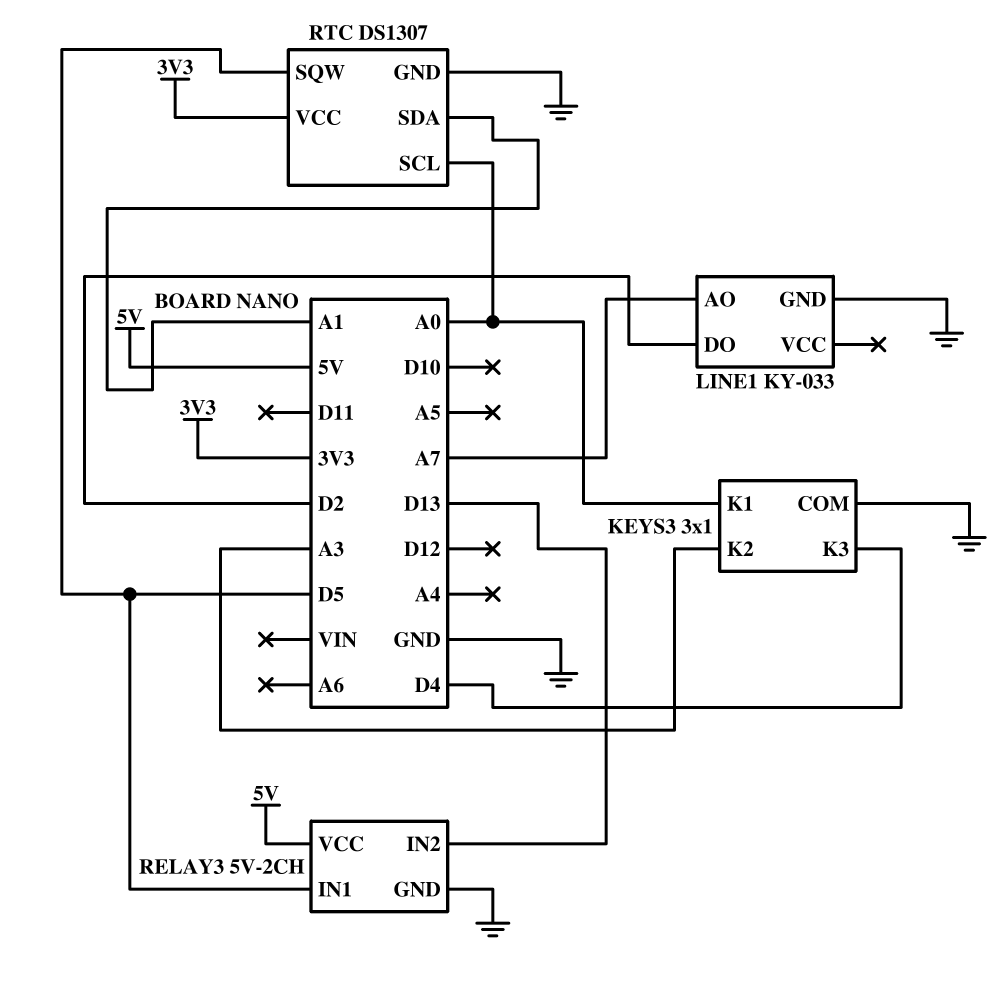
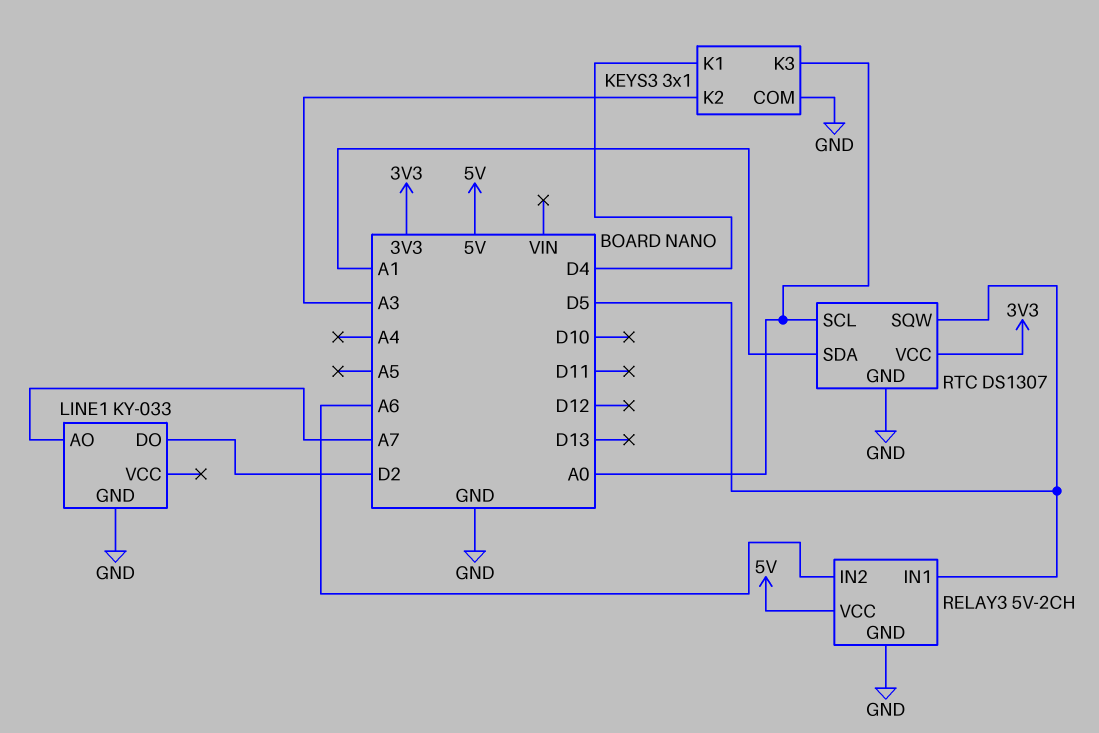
KEYS3 pin K1: A0 -> D4
KEYS3 pin K3: D4 -> A0
RELAY3 pin IN2: D13 -> A6

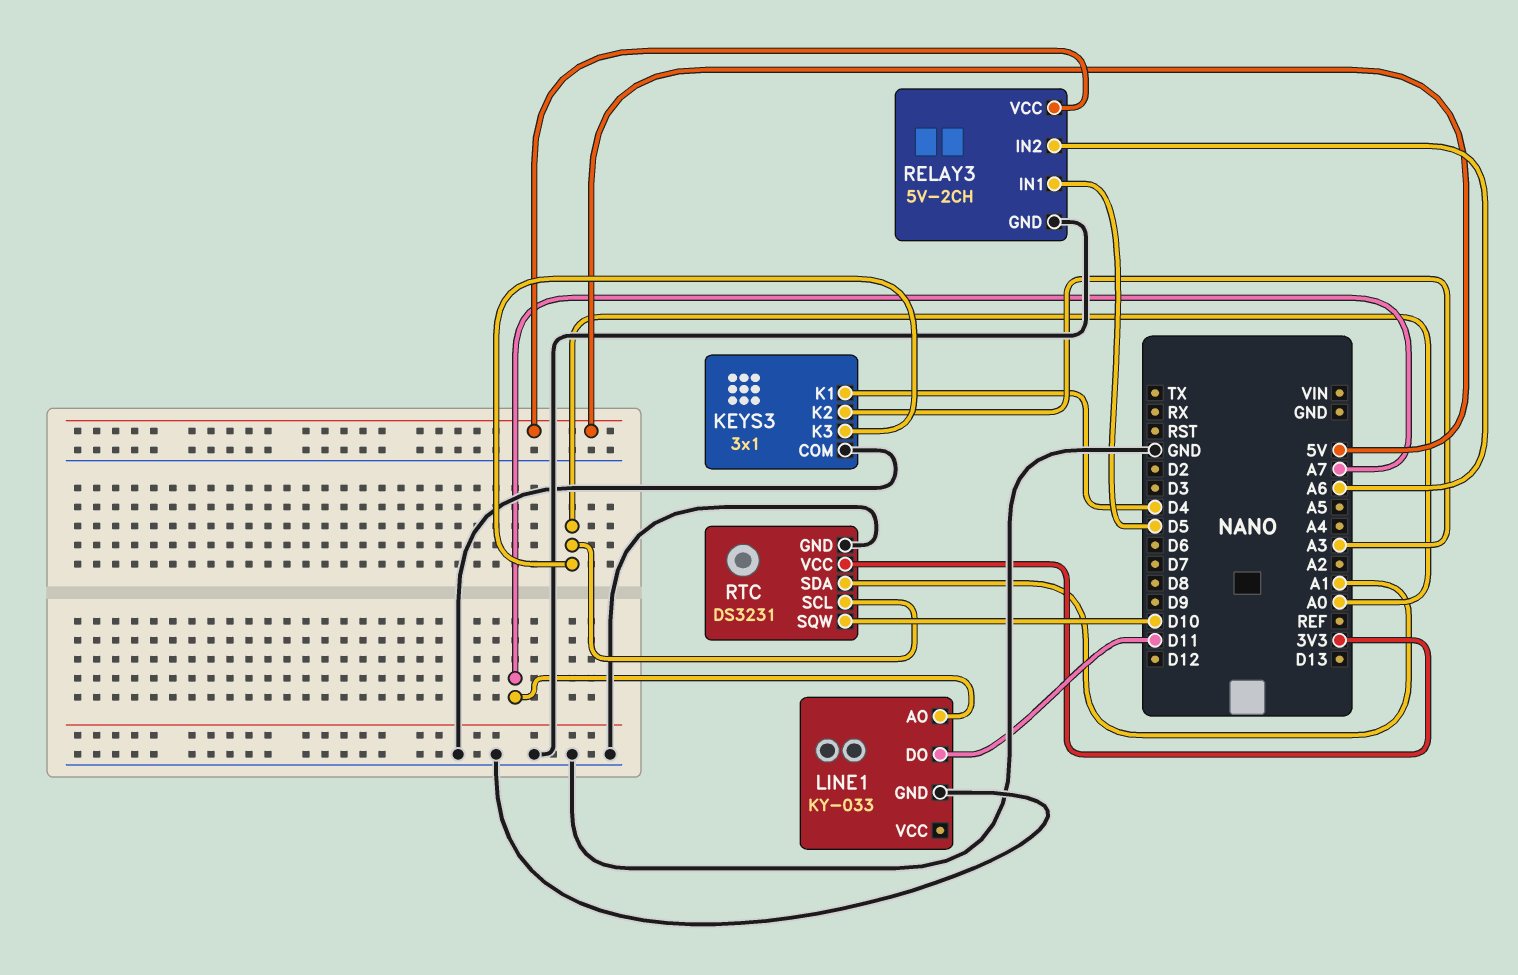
LINE1 pin DO: D2 -> D11
RTC: DS1307 -> DS3231
RTC pin SQW: D5 -> D10

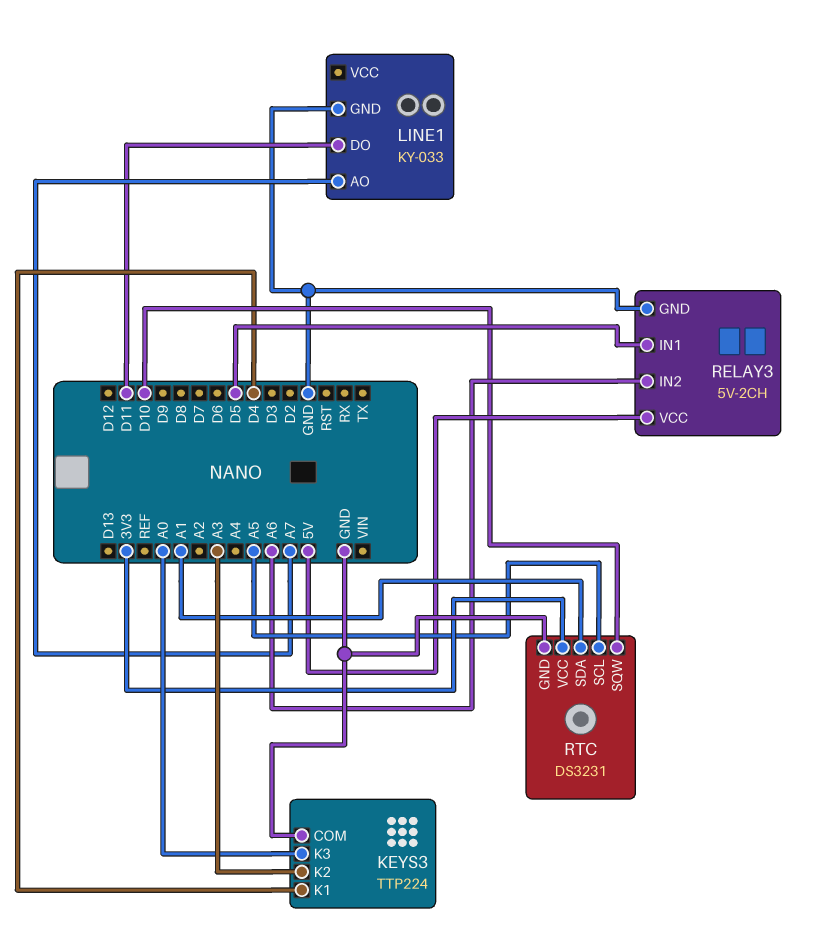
KEYS3: 3x1 -> TTP224
RTC pin SCL: A0 -> A5

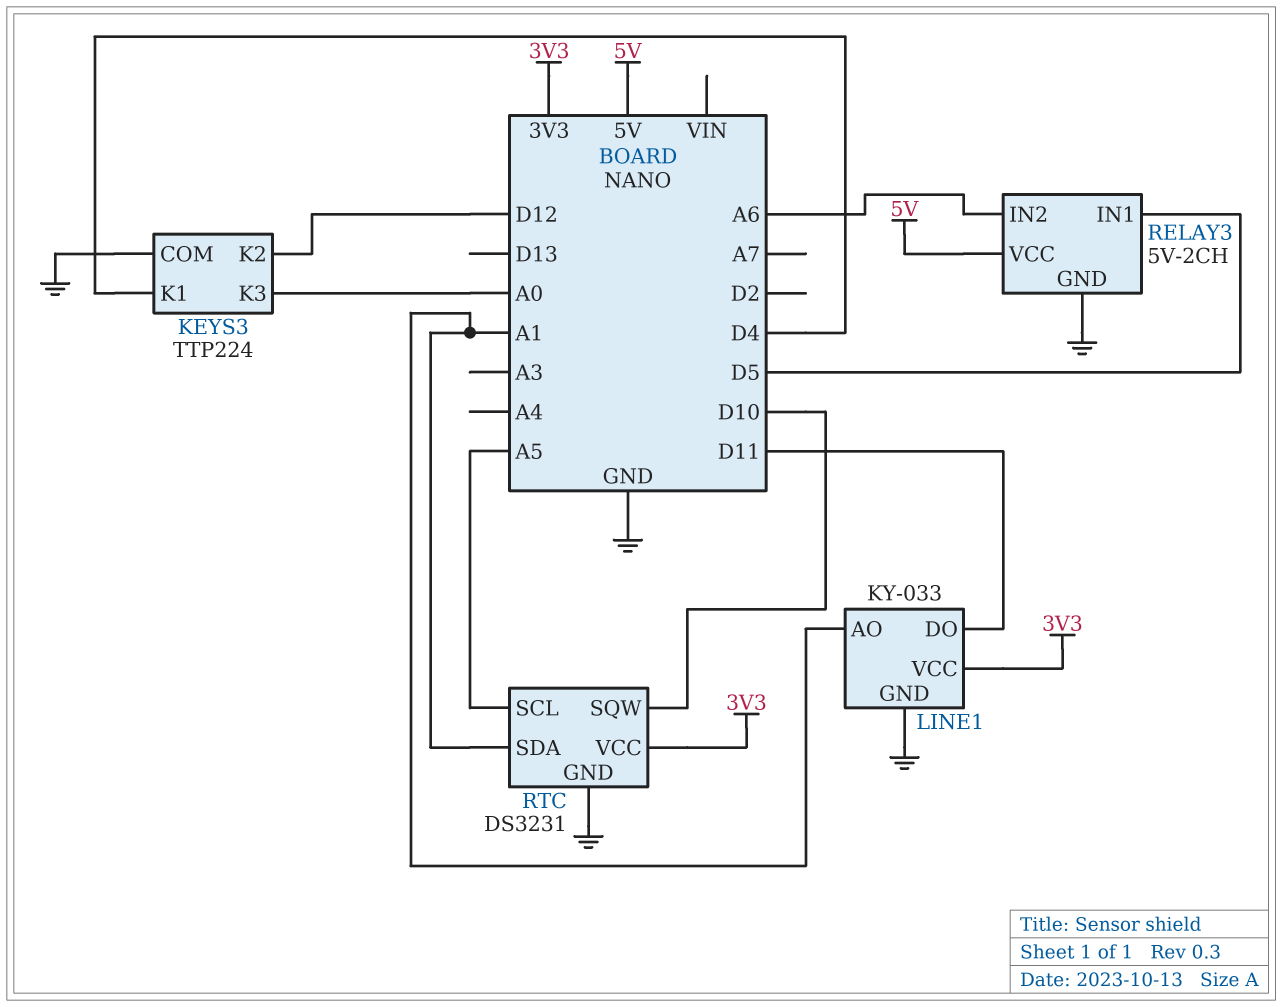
KEYS3 pin K2: A3 -> D12
LINE1 pin AO: A7 -> A1
LINE1 pin VCC: none -> 3V3

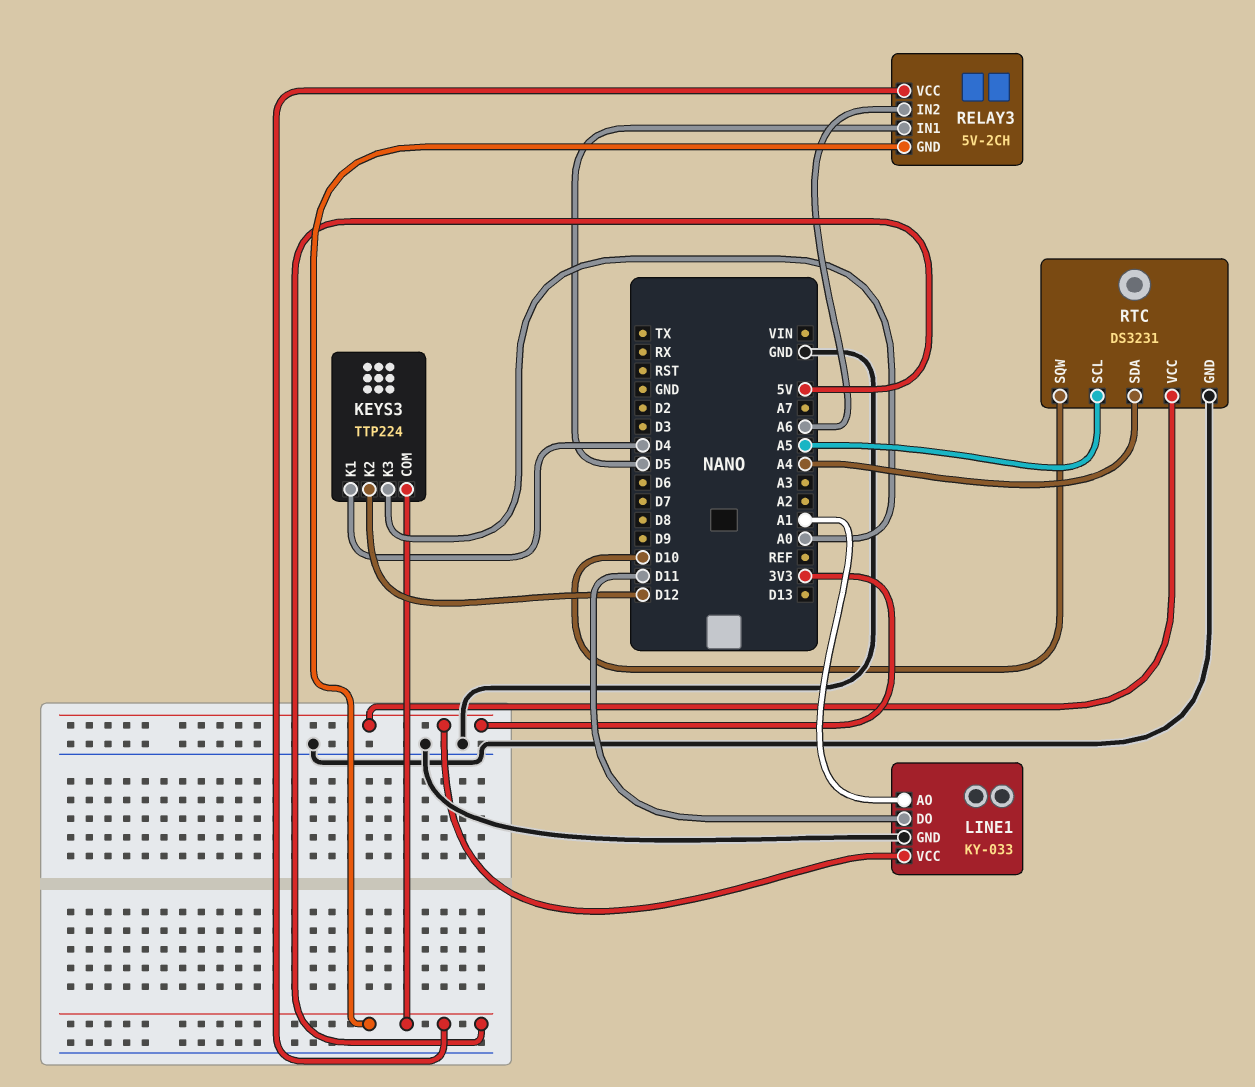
KEYS3 pin COM: GND -> 5V
RELAY3 pin GND: GND -> 5V
RTC pin SDA: A1 -> A4

